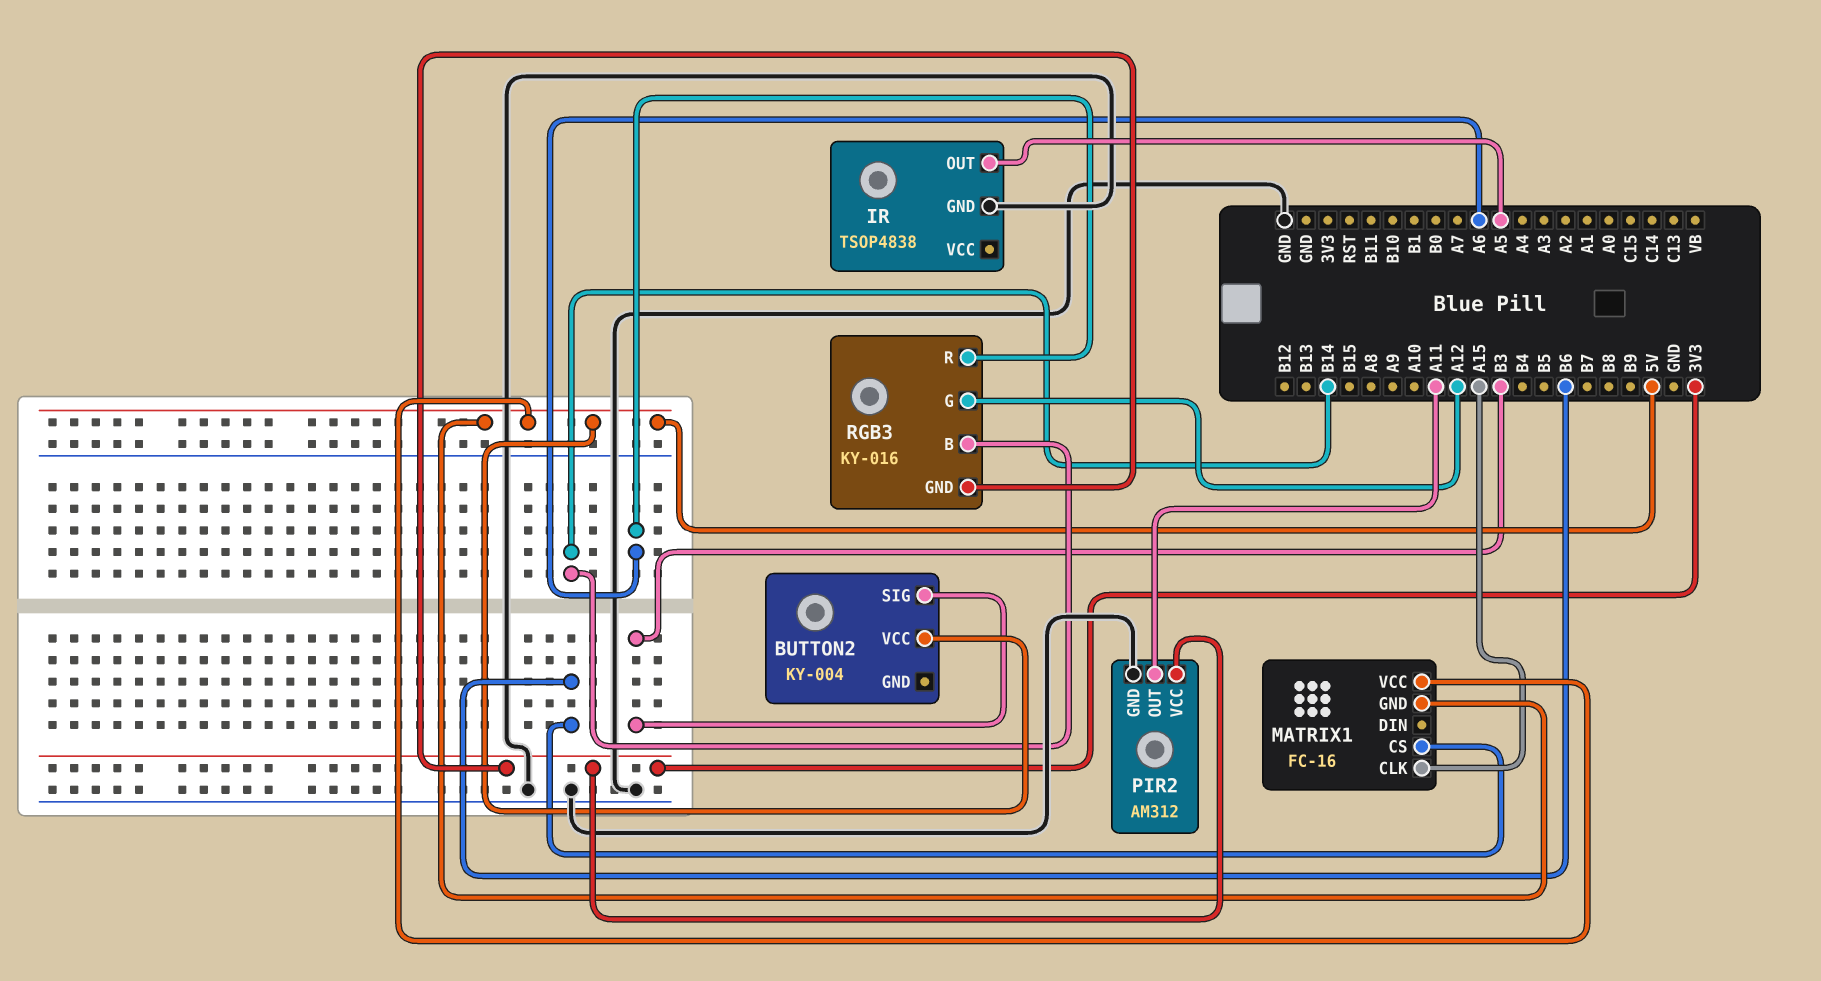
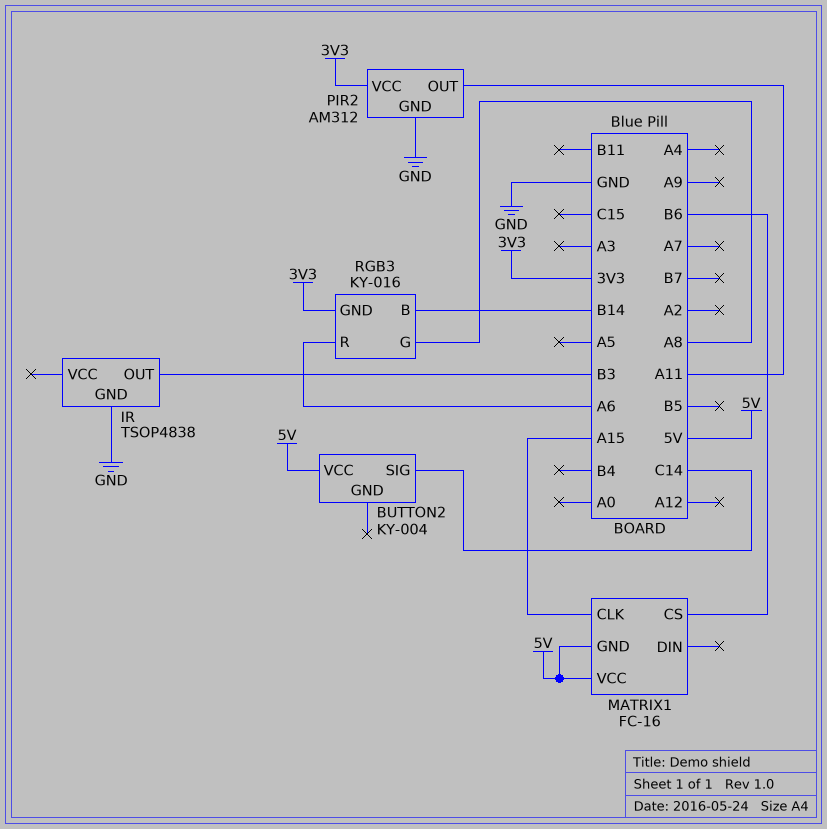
BUTTON2 pin SIG: B3 -> C14
IR pin OUT: A5 -> B3
RGB3 pin G: A12 -> A8

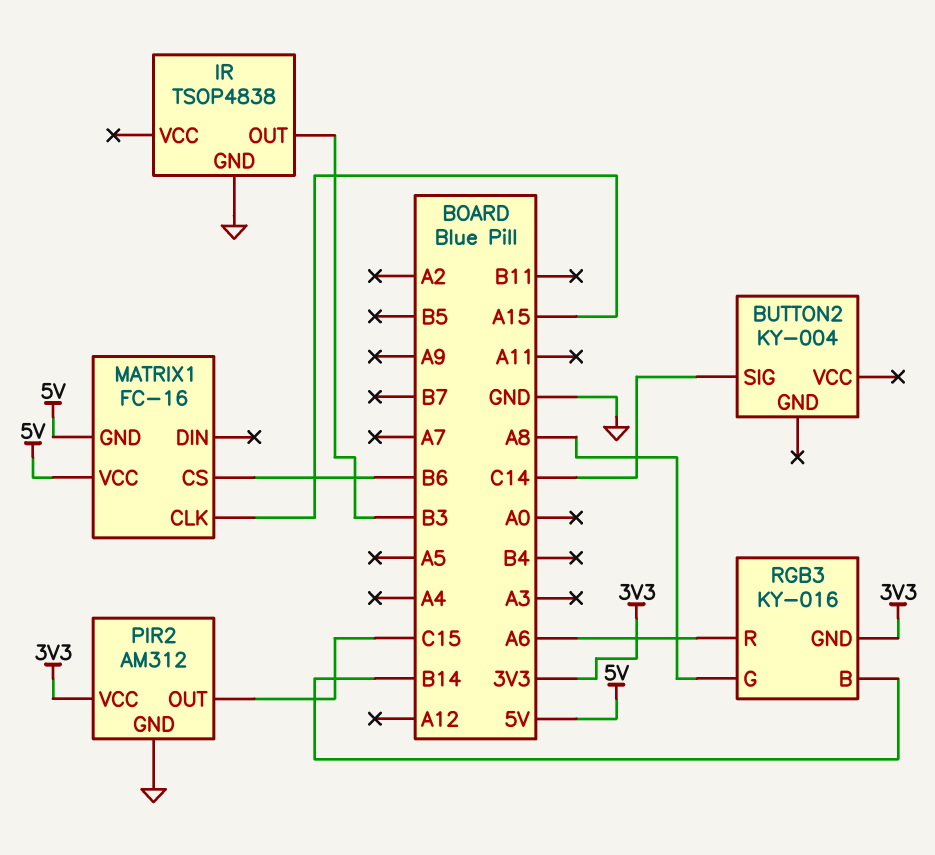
BUTTON2 pin VCC: 5V -> none
PIR2 pin OUT: A11 -> C15

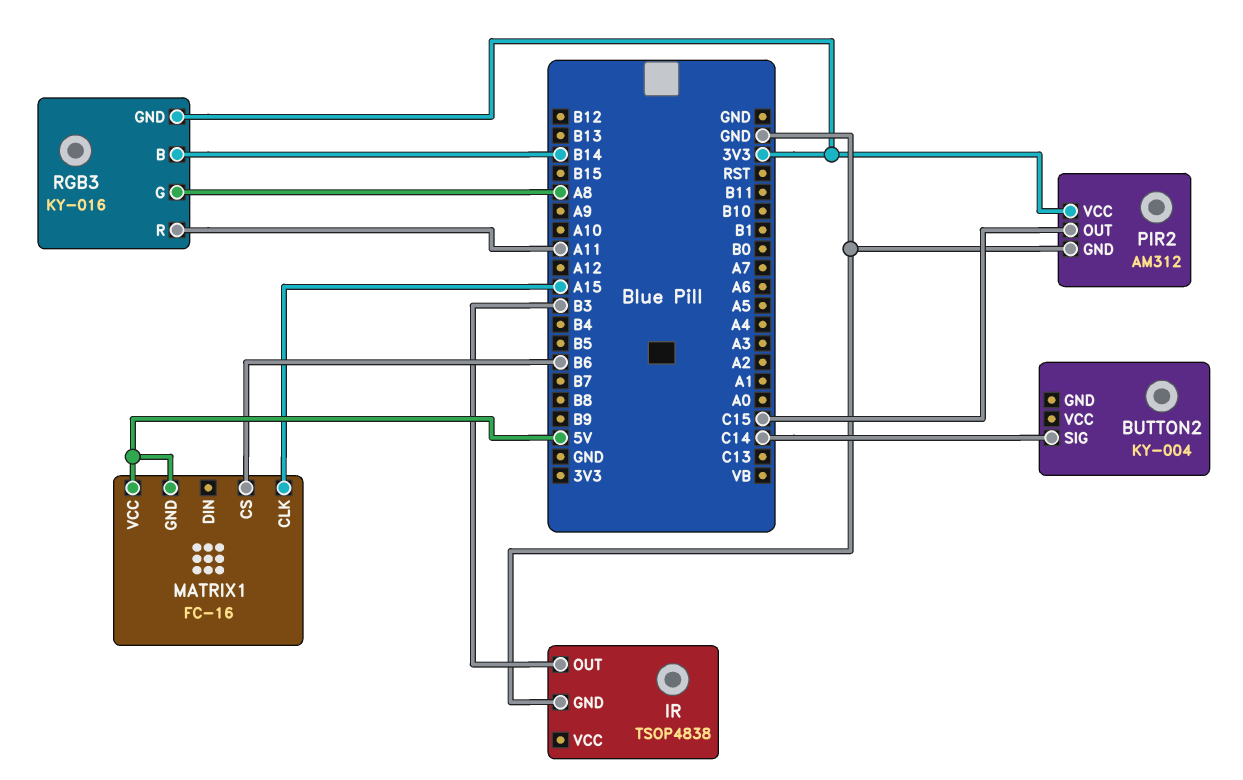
RGB3 pin R: A6 -> A11

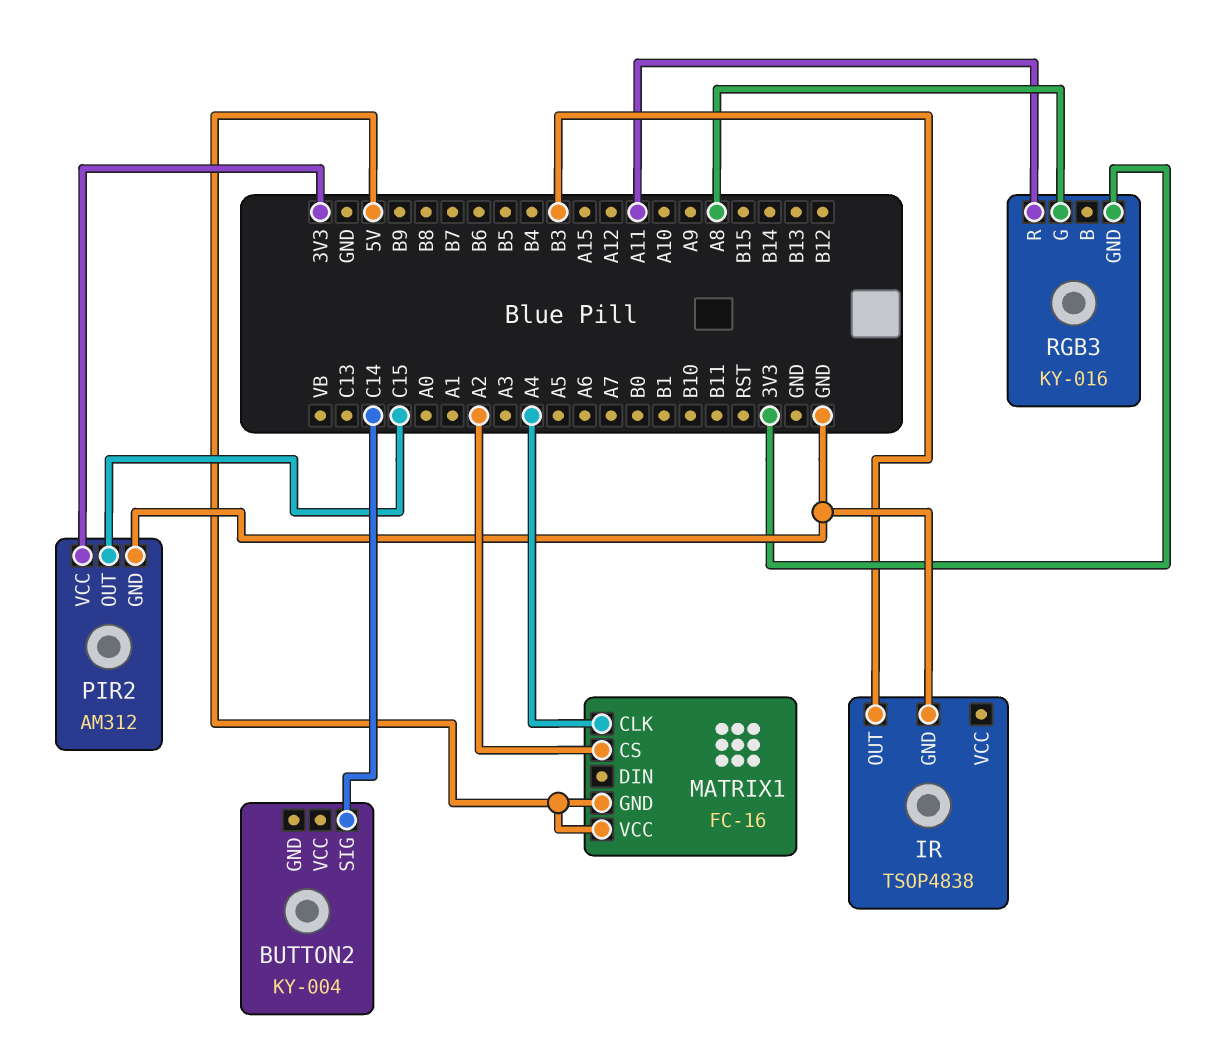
MATRIX1 pin CLK: A15 -> A4
MATRIX1 pin CS: B6 -> A2
RGB3 pin B: B14 -> none

